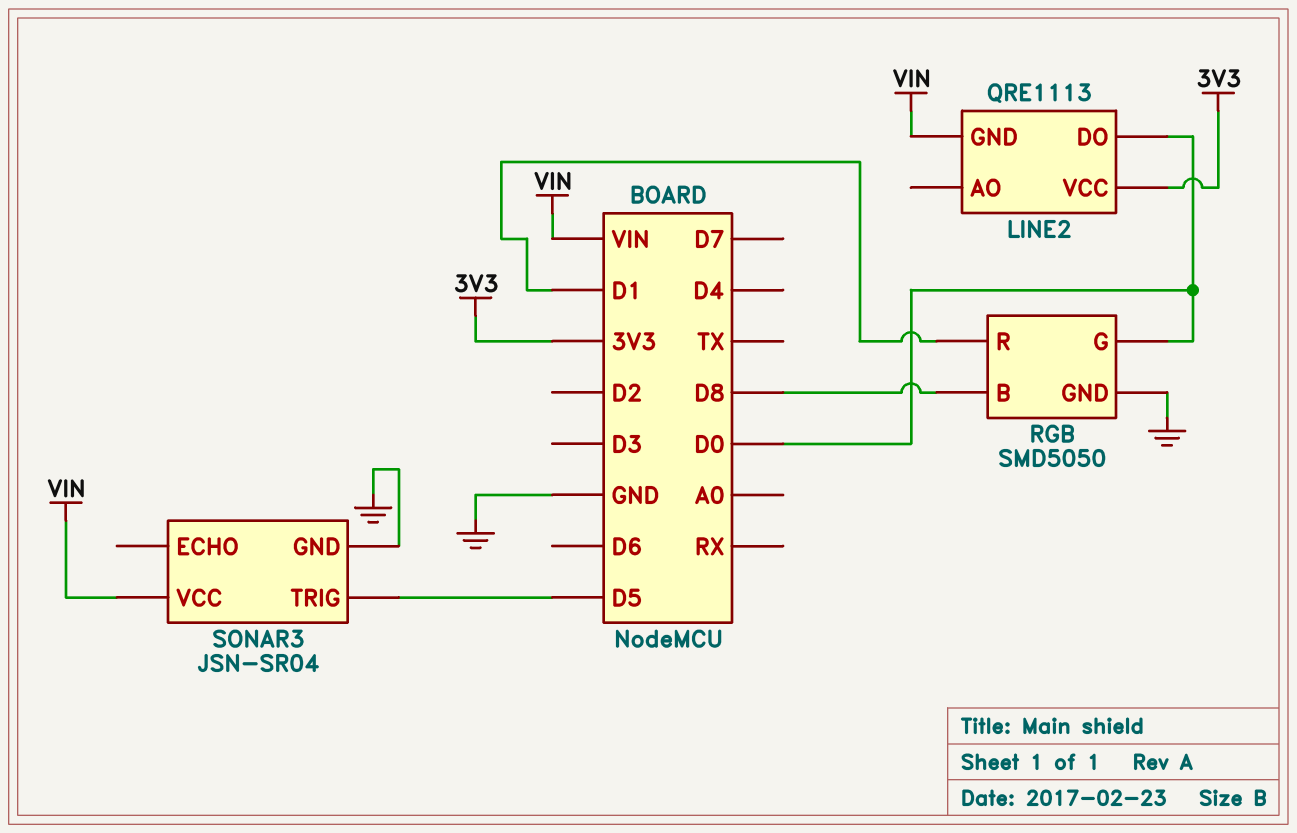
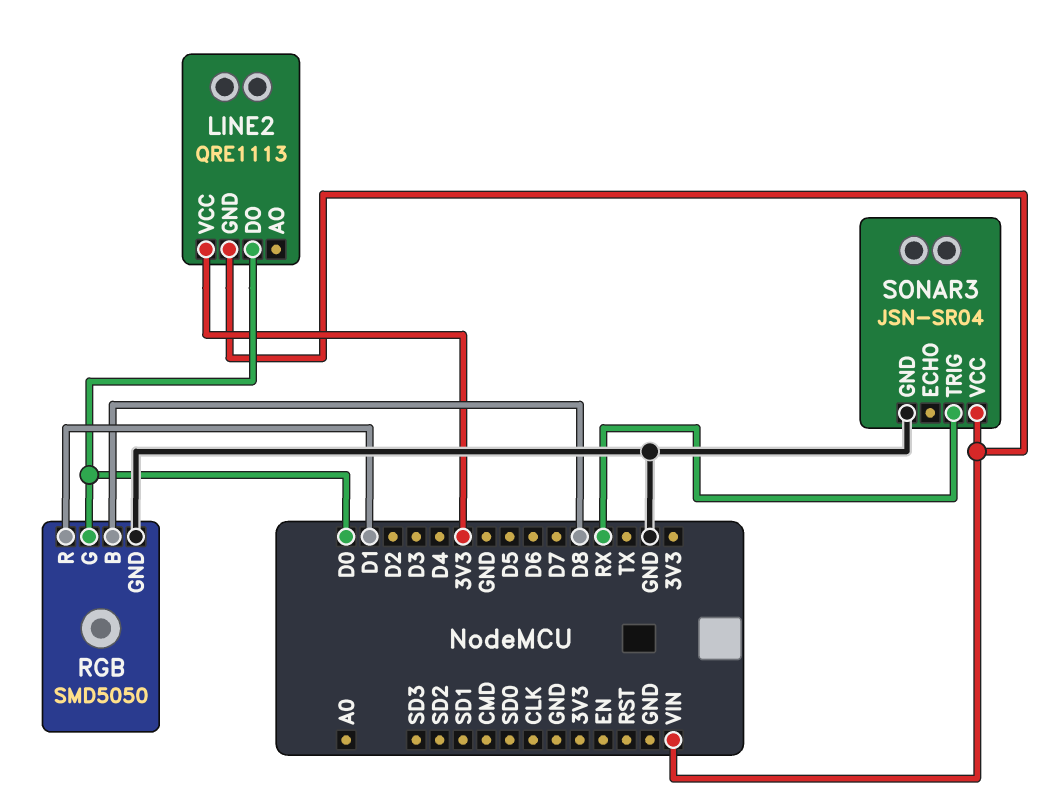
SONAR3 pin TRIG: D5 -> RX

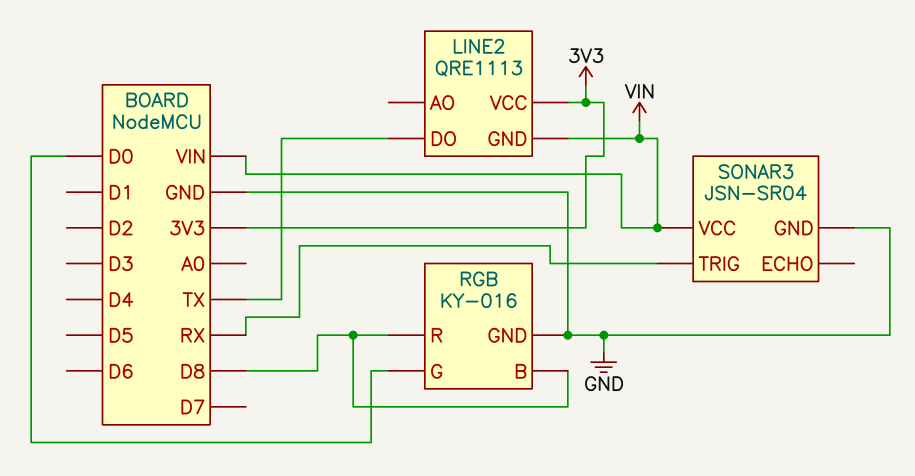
LINE2 pin DO: D0 -> TX
RGB: SMD5050 -> KY-016
RGB pin R: D1 -> D8

